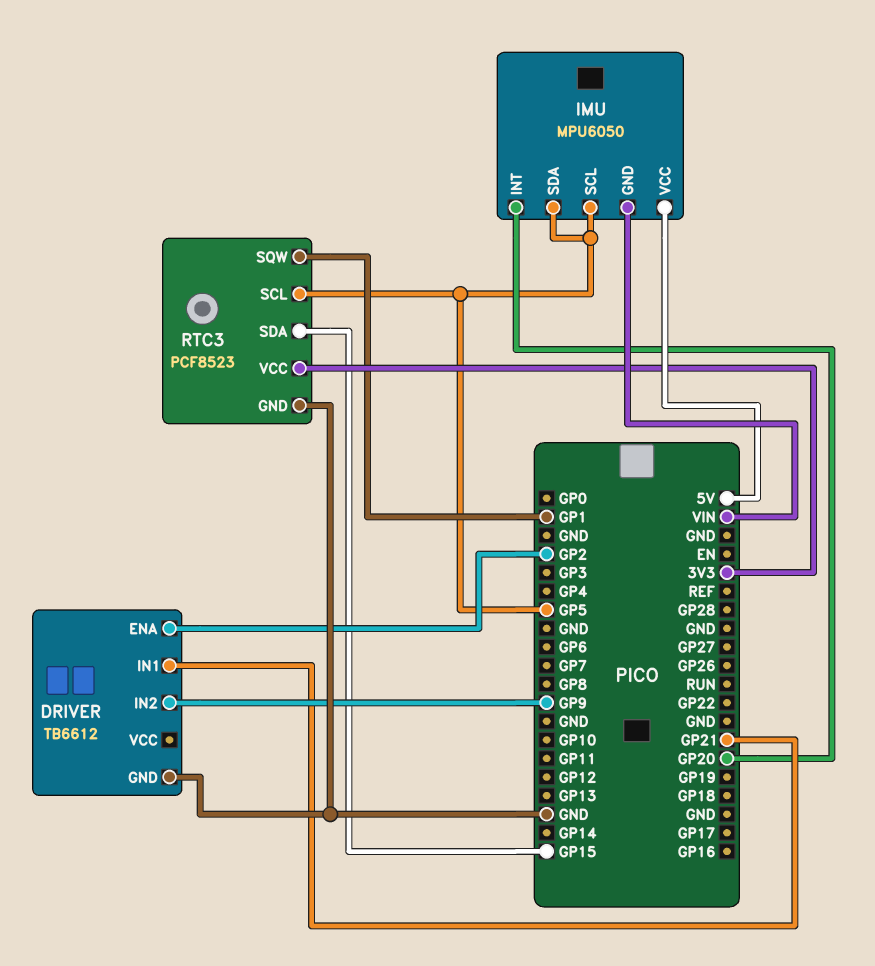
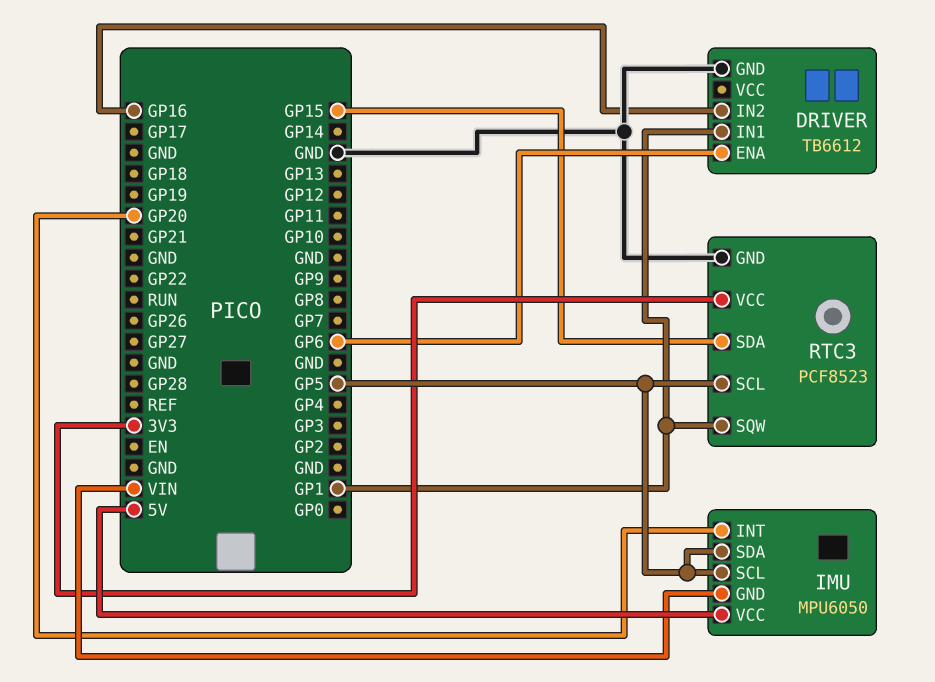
DRIVER pin ENA: GP2 -> GP6
DRIVER pin IN1: GP21 -> GP1
DRIVER pin IN2: GP9 -> GP16

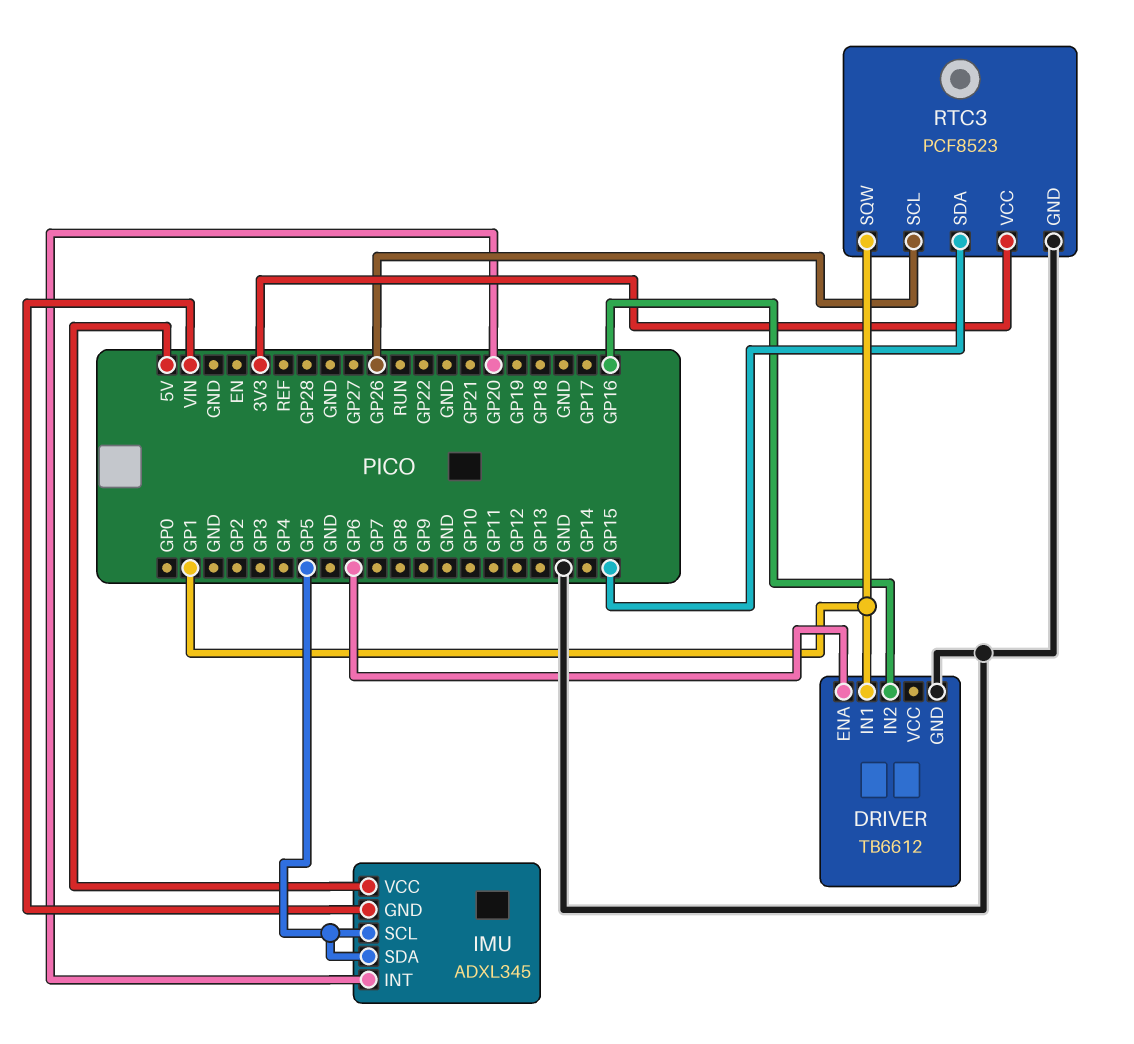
IMU: MPU6050 -> ADXL345
RTC3 pin SCL: GP5 -> GP26

